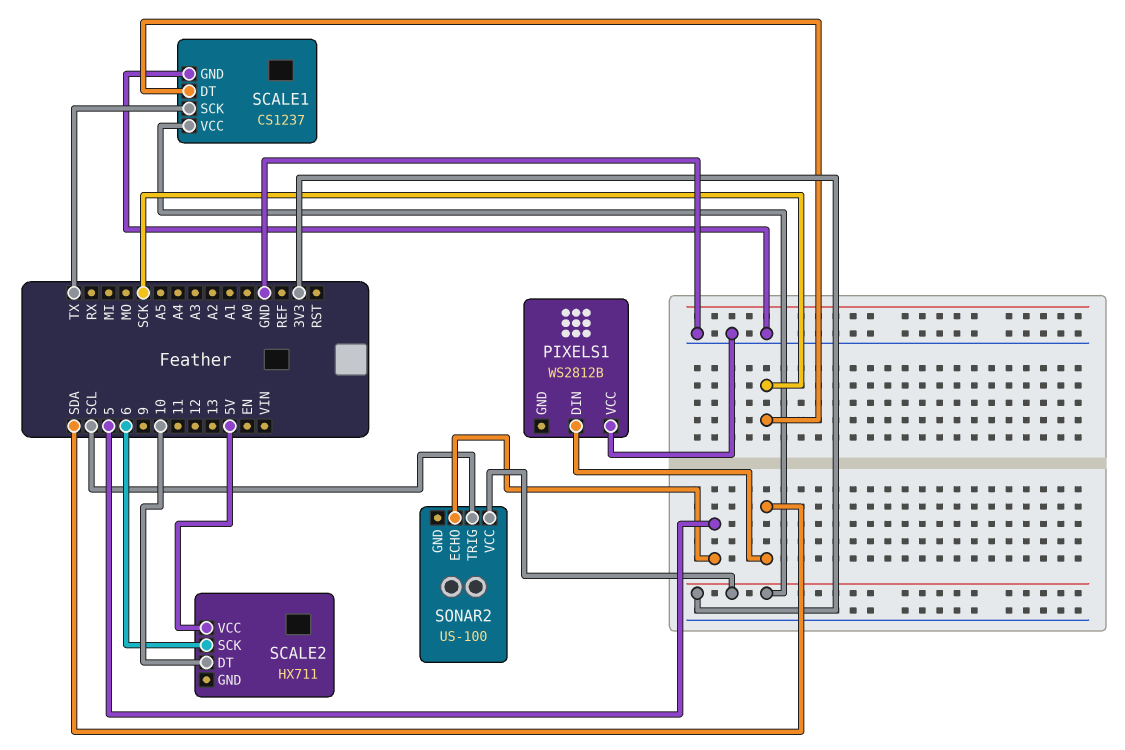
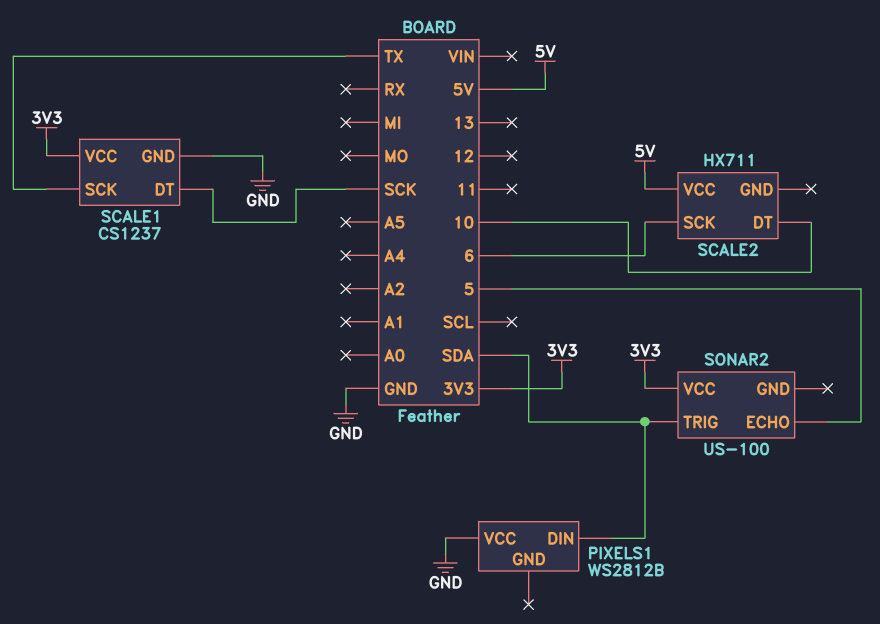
SONAR2 pin TRIG: SCL -> SDA

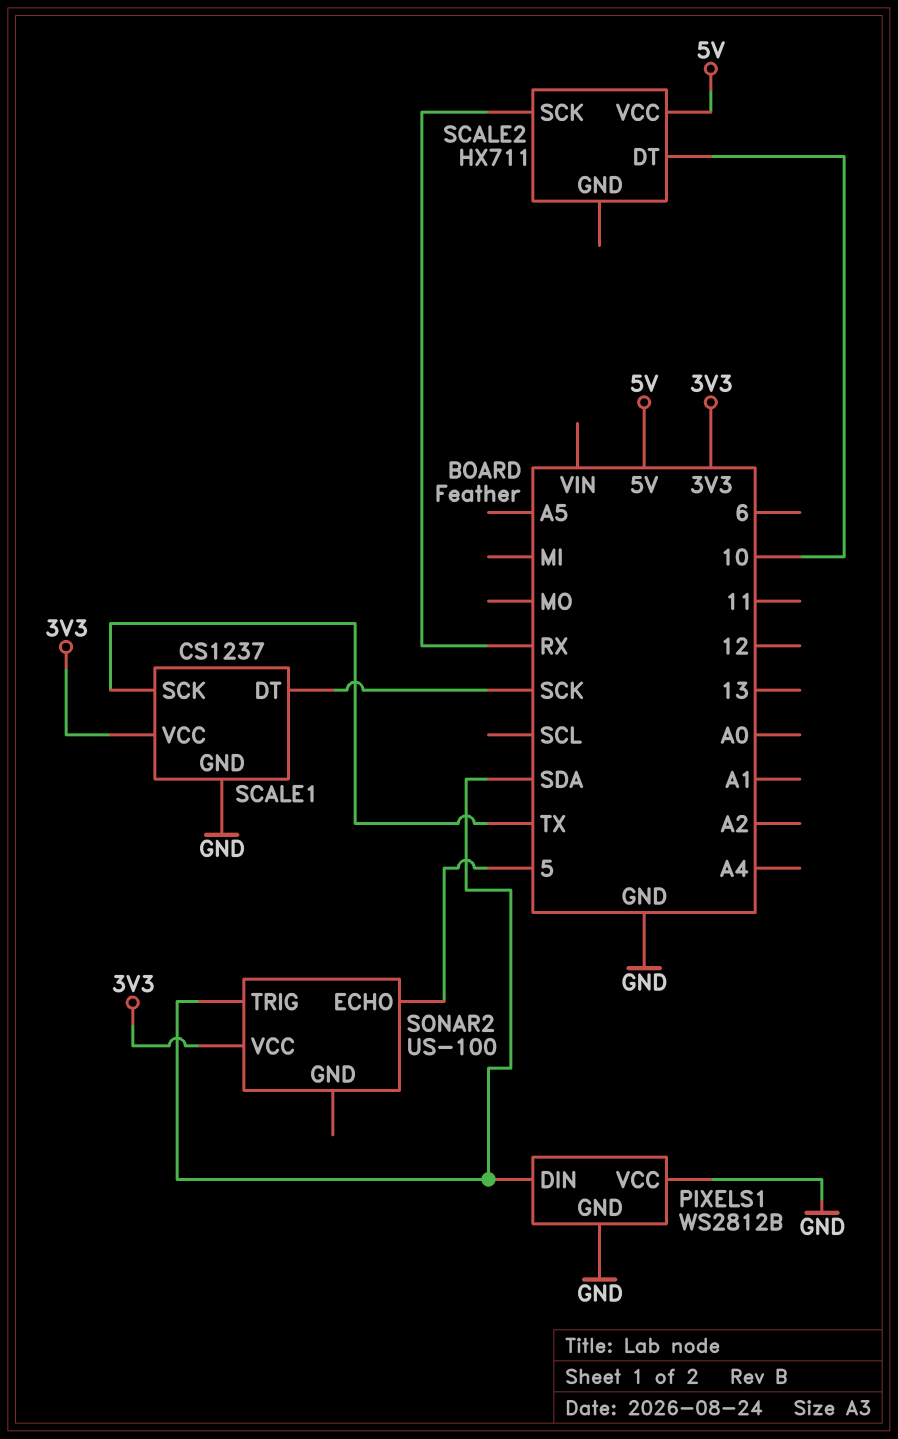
PIXELS1 pin GND: none -> GND
SCALE2 pin SCK: 6 -> RX

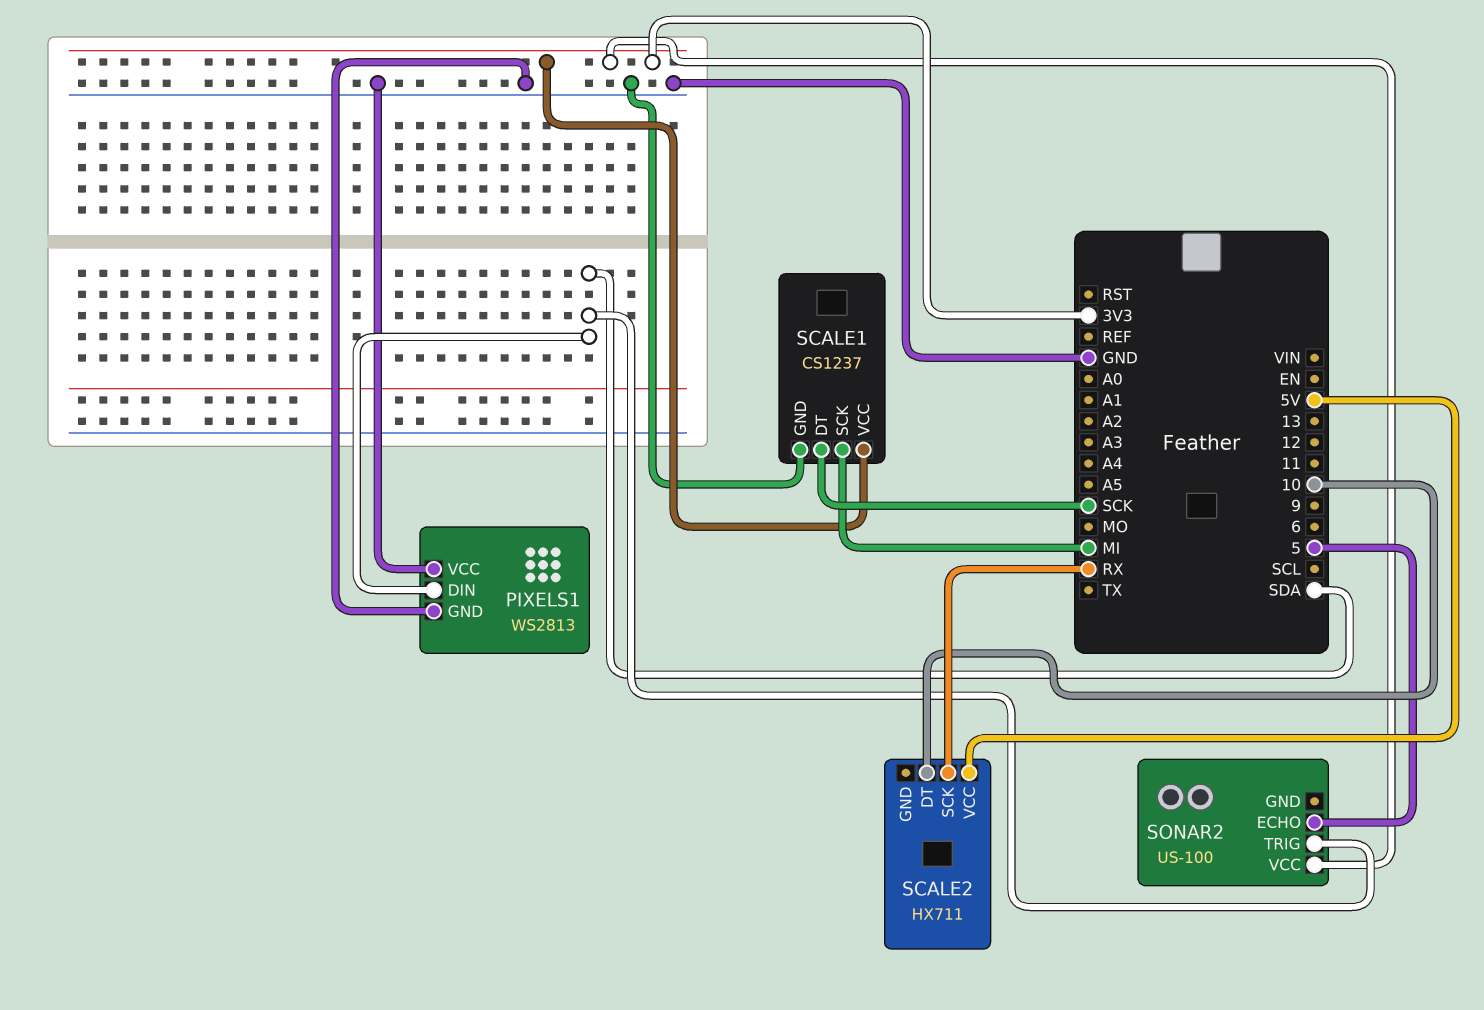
PIXELS1: WS2812B -> WS2813
SCALE1 pin SCK: TX -> MI

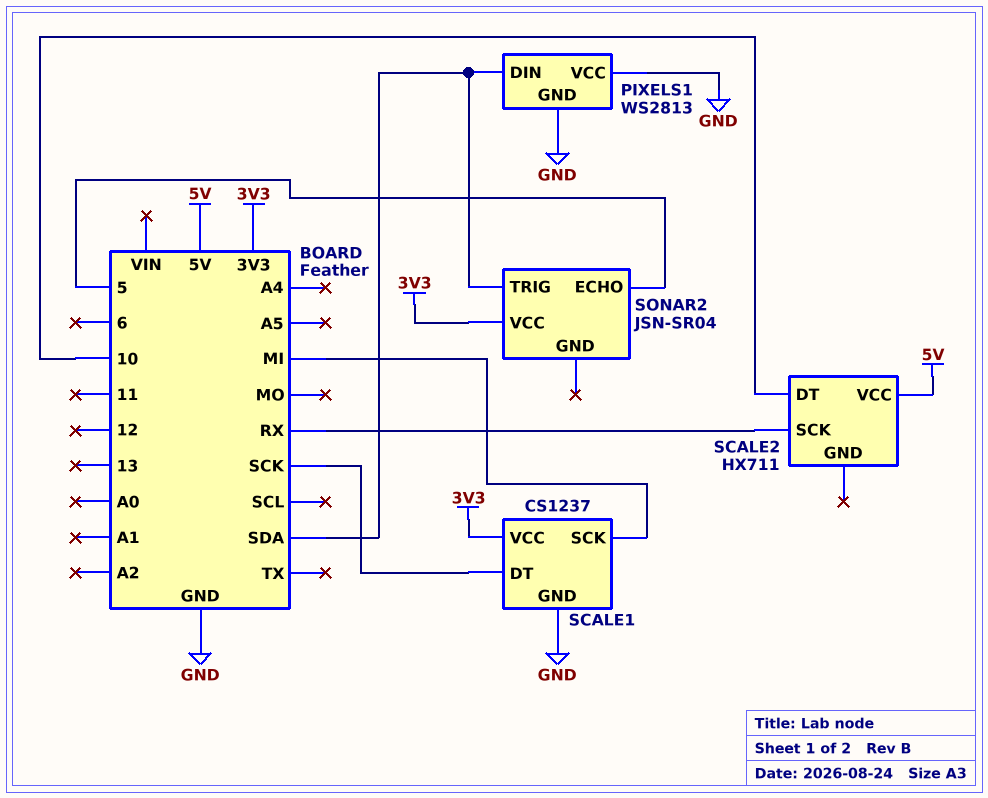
SONAR2: US-100 -> JSN-SR04

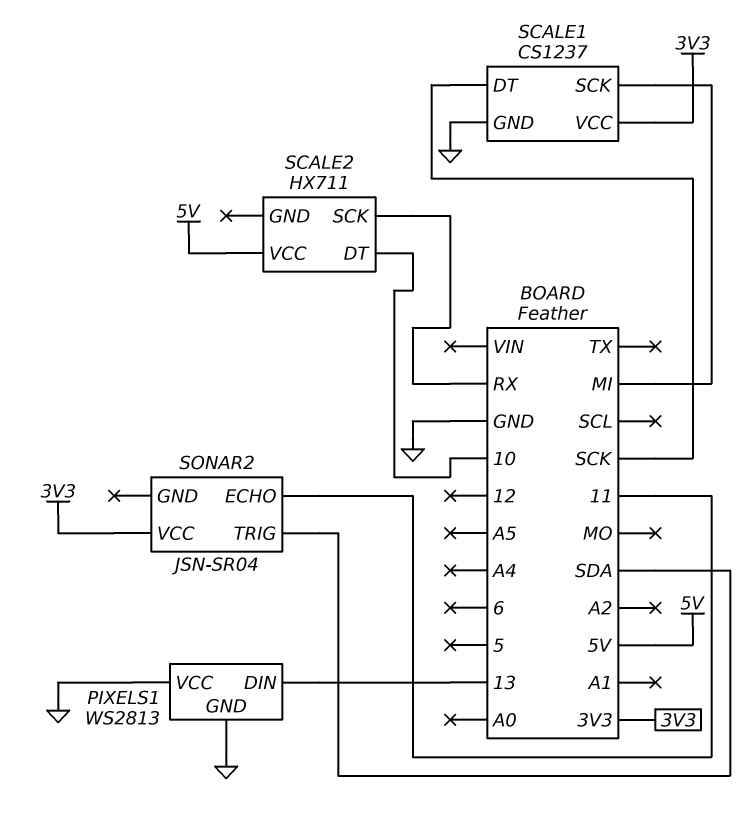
PIXELS1 pin DIN: SDA -> 13
SONAR2 pin ECHO: 5 -> 11

